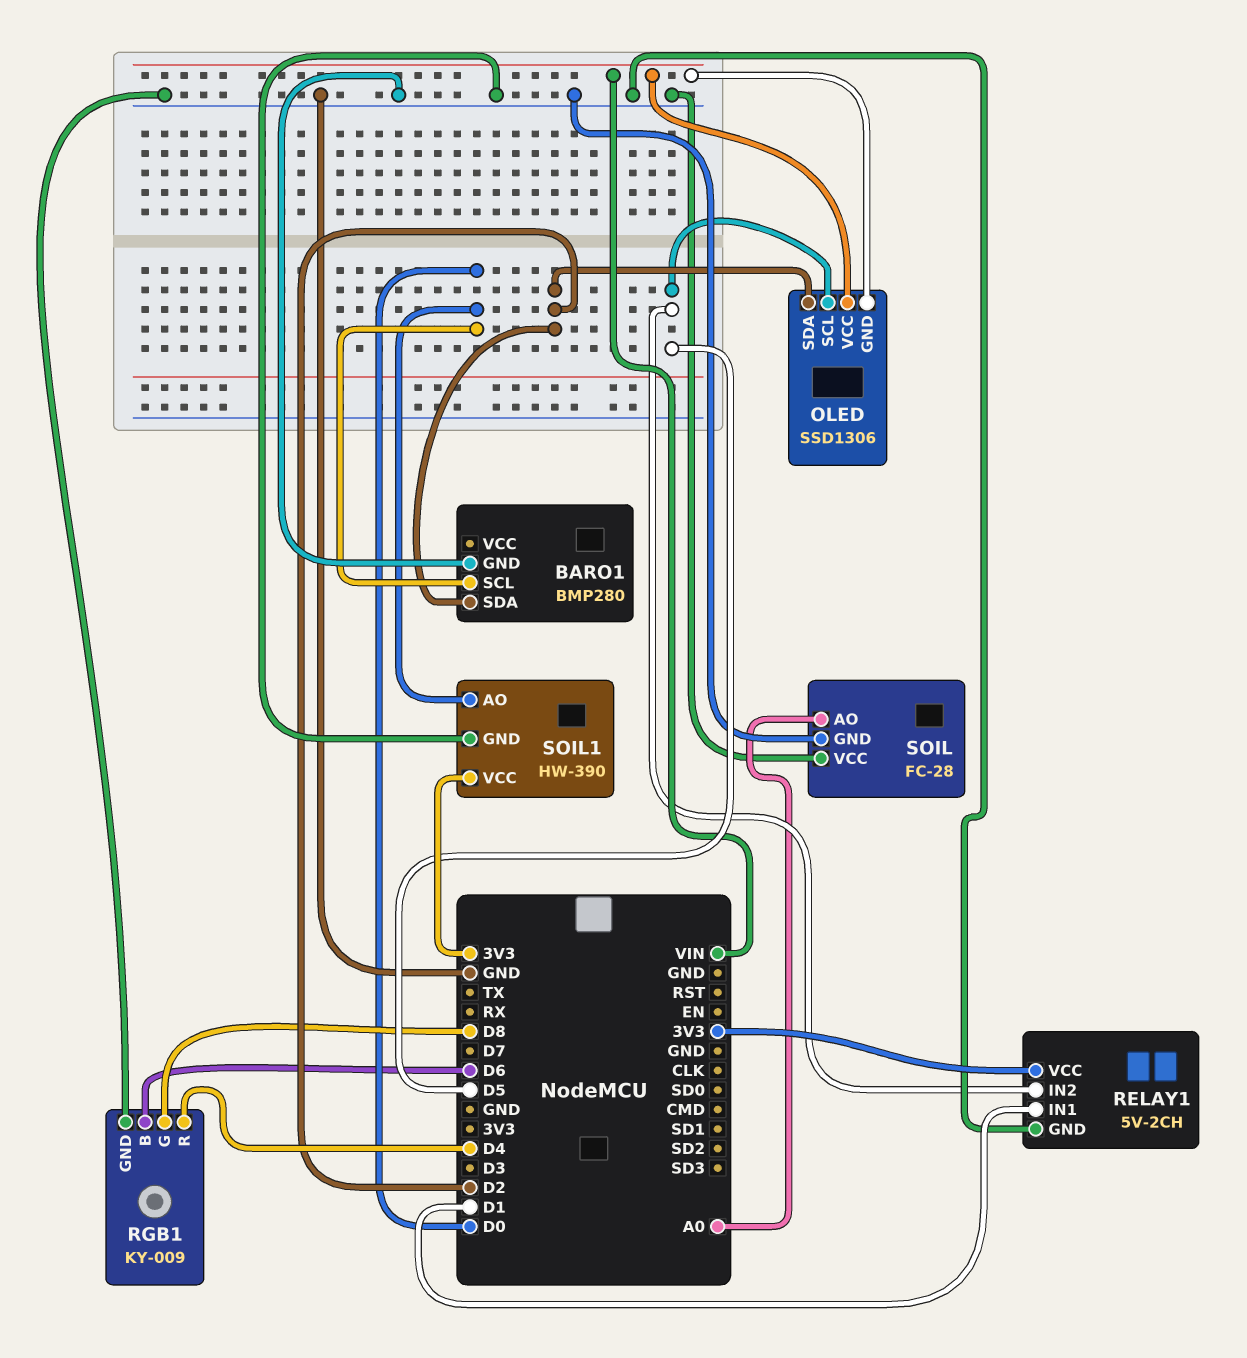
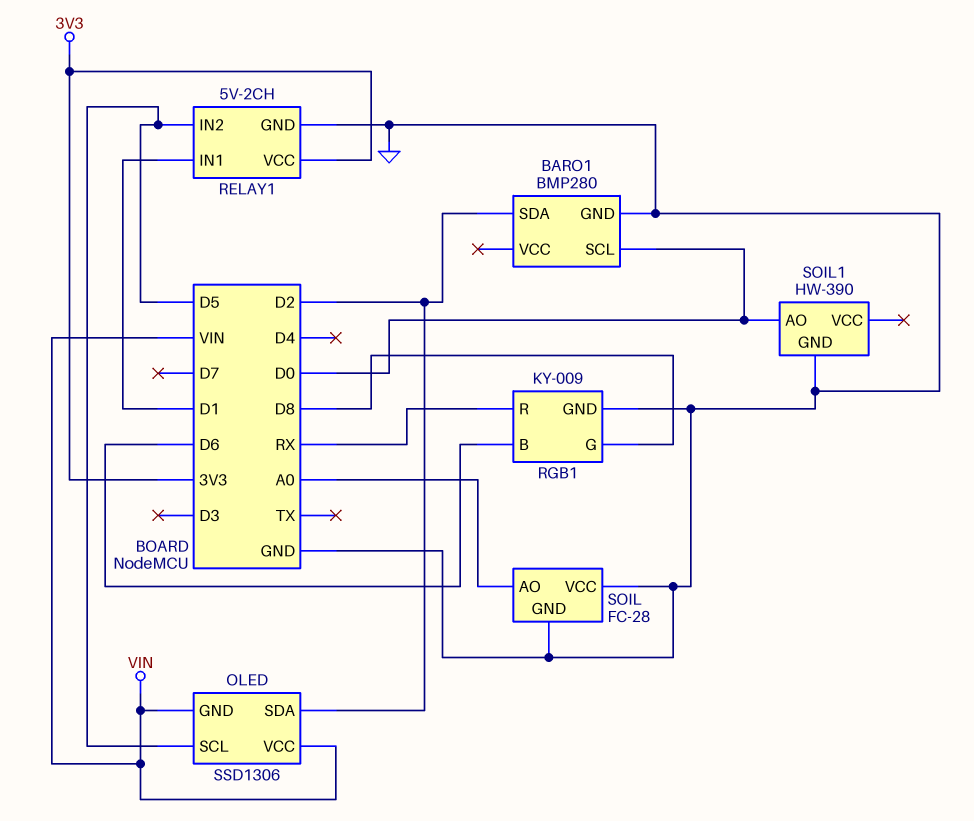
RGB1 pin R: D4 -> RX
SOIL1 pin VCC: 3V3 -> none

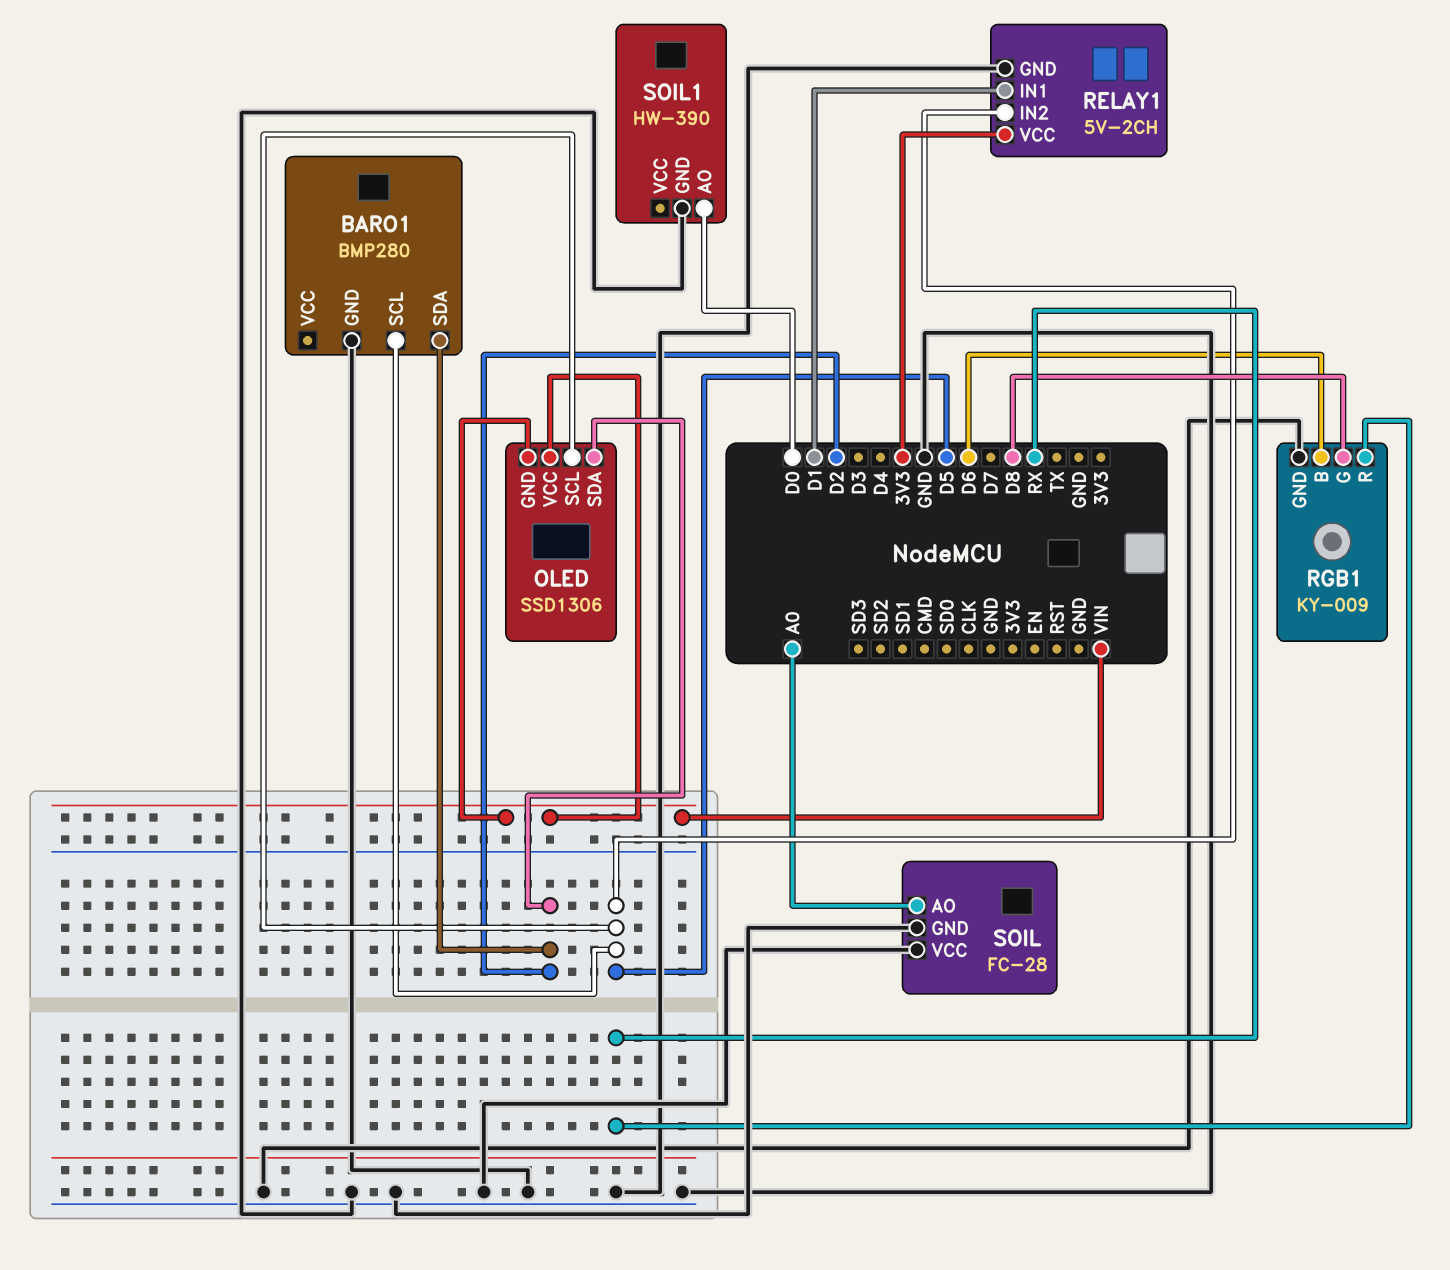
BARO1 pin SCL: D0 -> D5

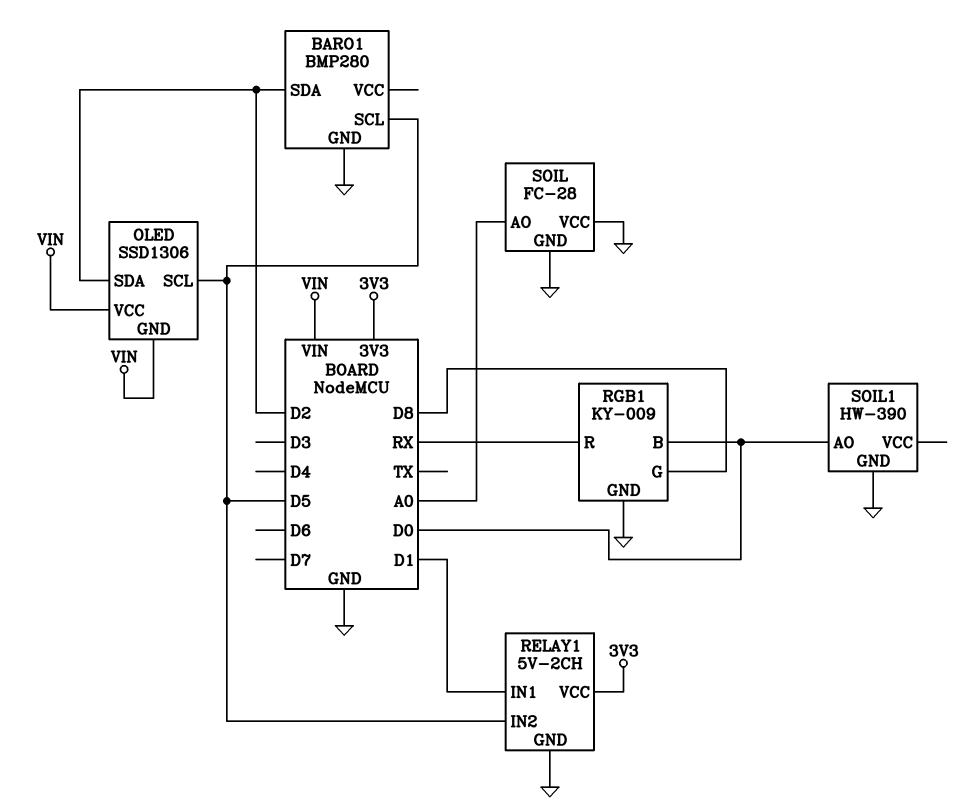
RGB1 pin B: D6 -> D0

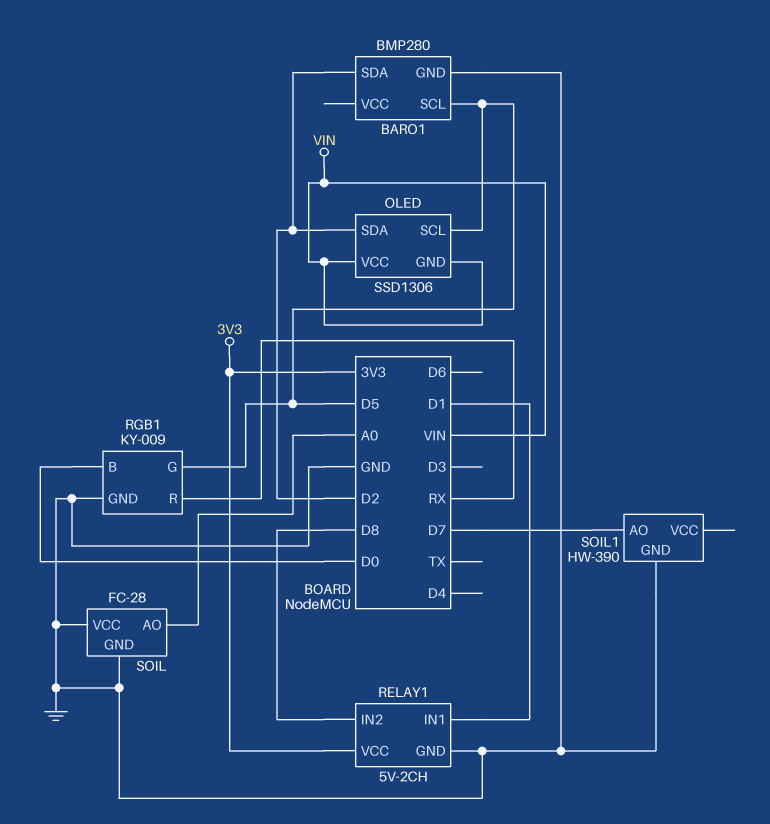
RELAY1 pin IN2: D5 -> D8
RGB1 pin G: D8 -> D5
SOIL1 pin AO: D0 -> D7

